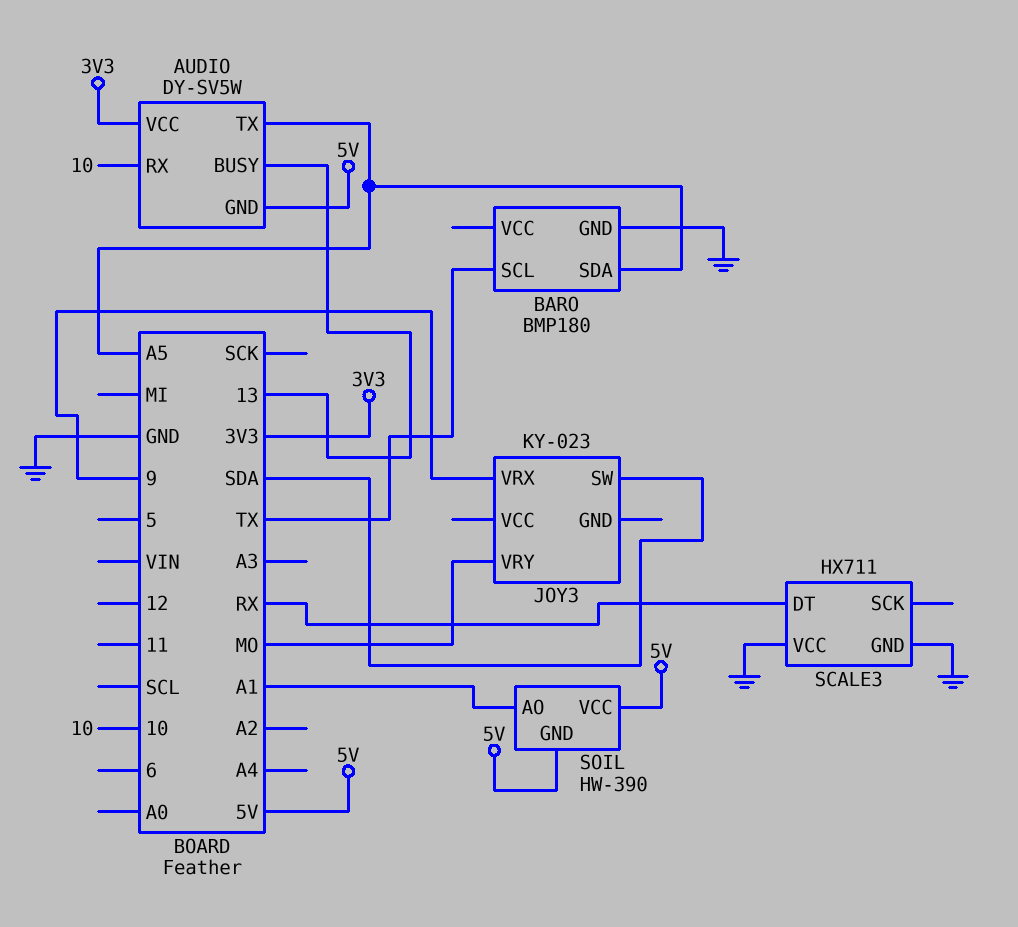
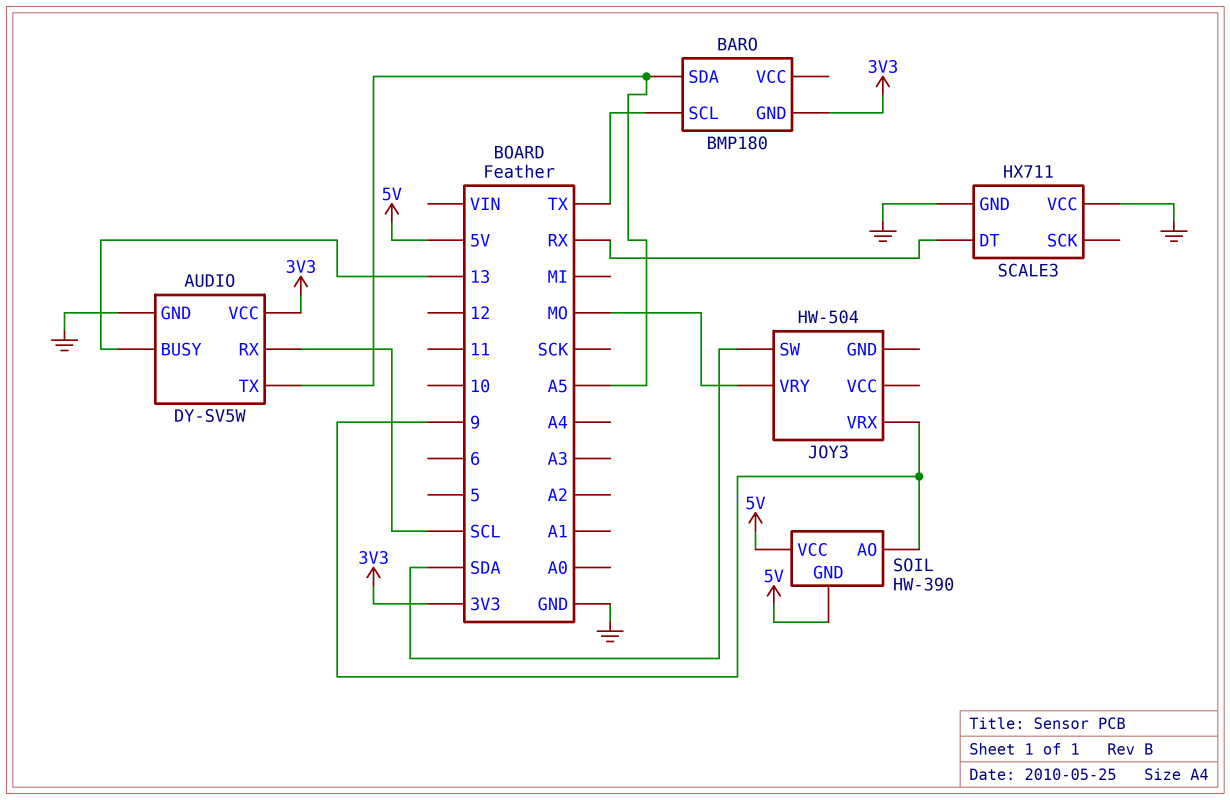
AUDIO pin GND: 5V -> GND
AUDIO pin RX: 10 -> SCL
BARO pin GND: GND -> 3V3
JOY3: KY-023 -> HW-504
SOIL pin AO: A1 -> 9

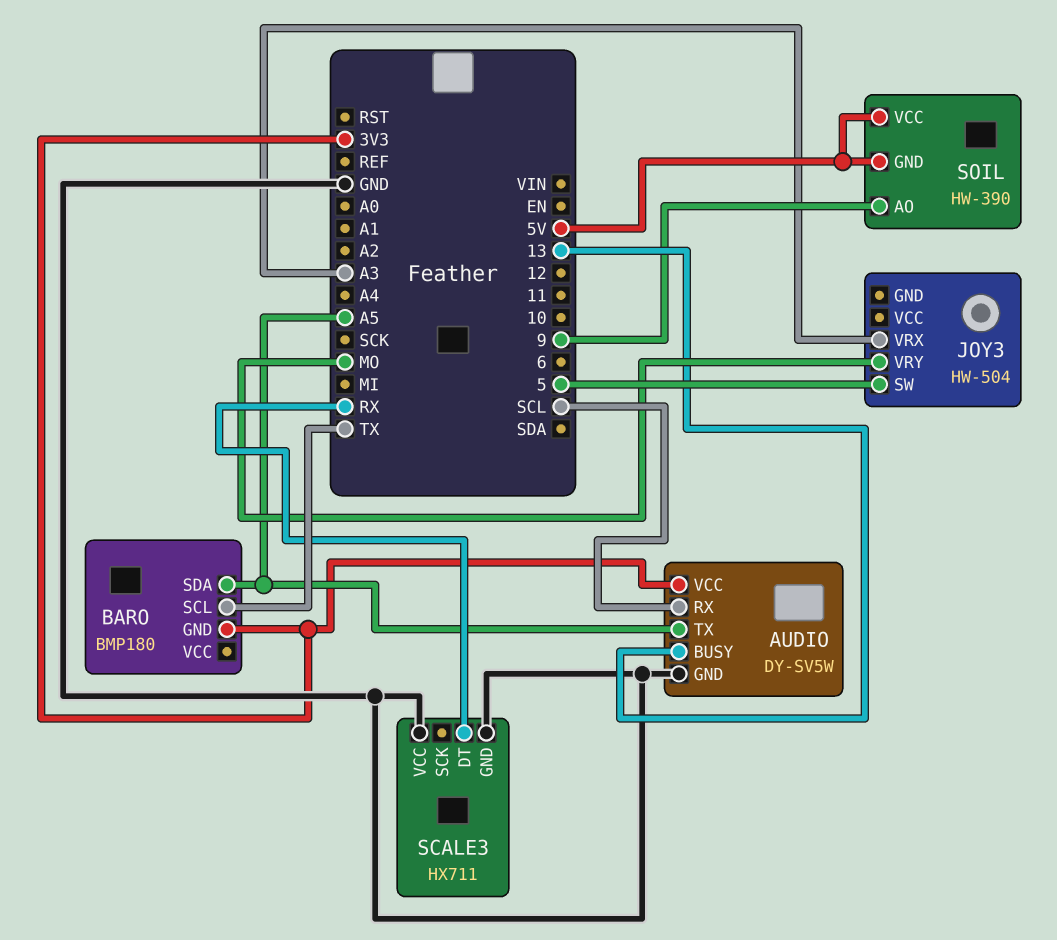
JOY3 pin SW: SDA -> 5
JOY3 pin VRX: 9 -> A3

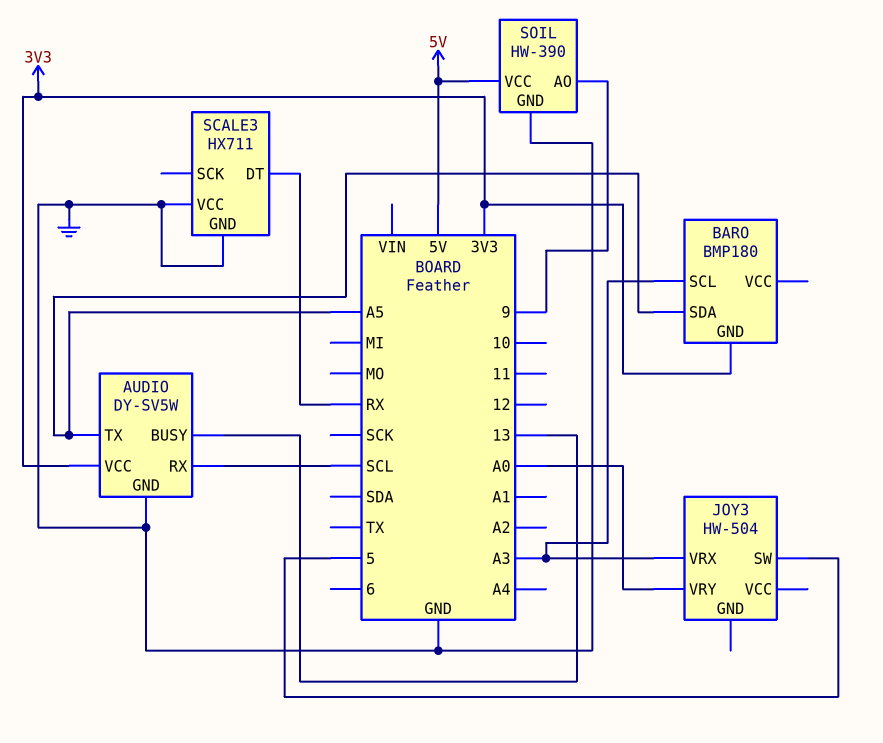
BARO pin SCL: TX -> A3
JOY3 pin VRY: MO -> A0
SOIL pin GND: 5V -> GND

